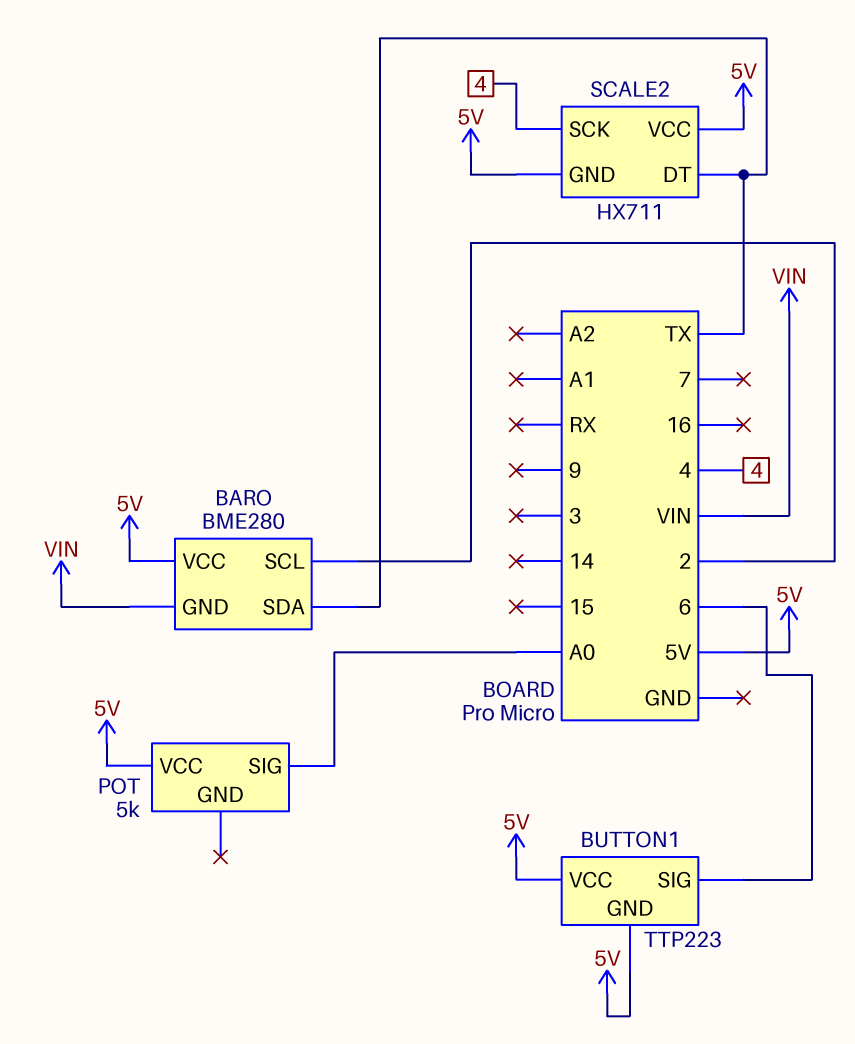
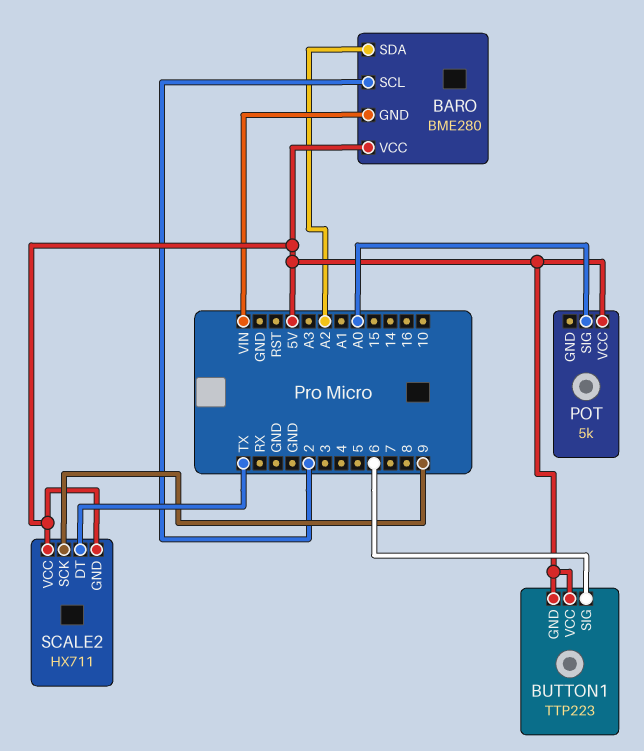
BARO pin SDA: TX -> A2
SCALE2 pin SCK: 4 -> 9

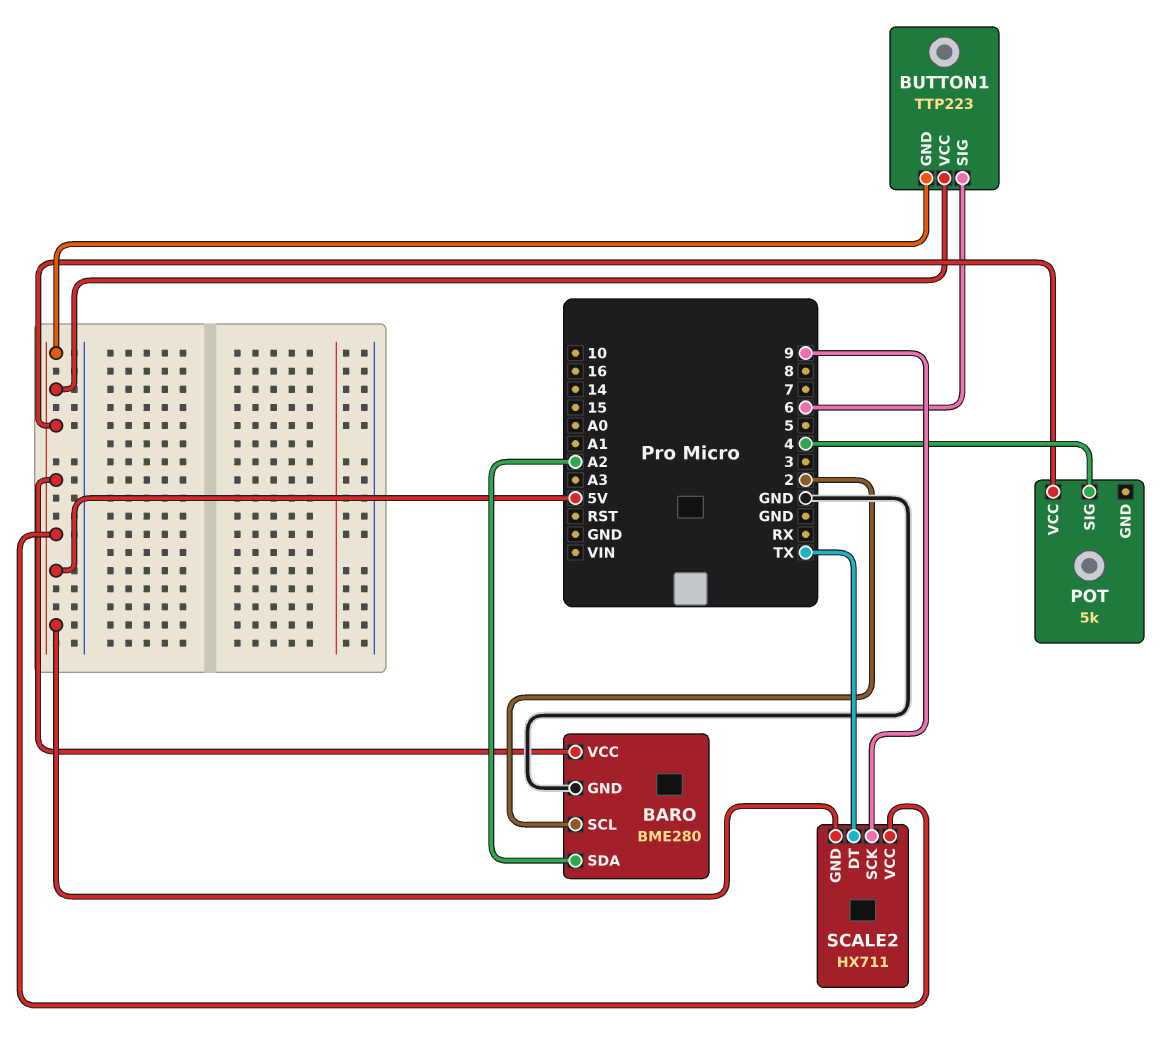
BARO pin GND: VIN -> GND
POT pin SIG: A0 -> 4

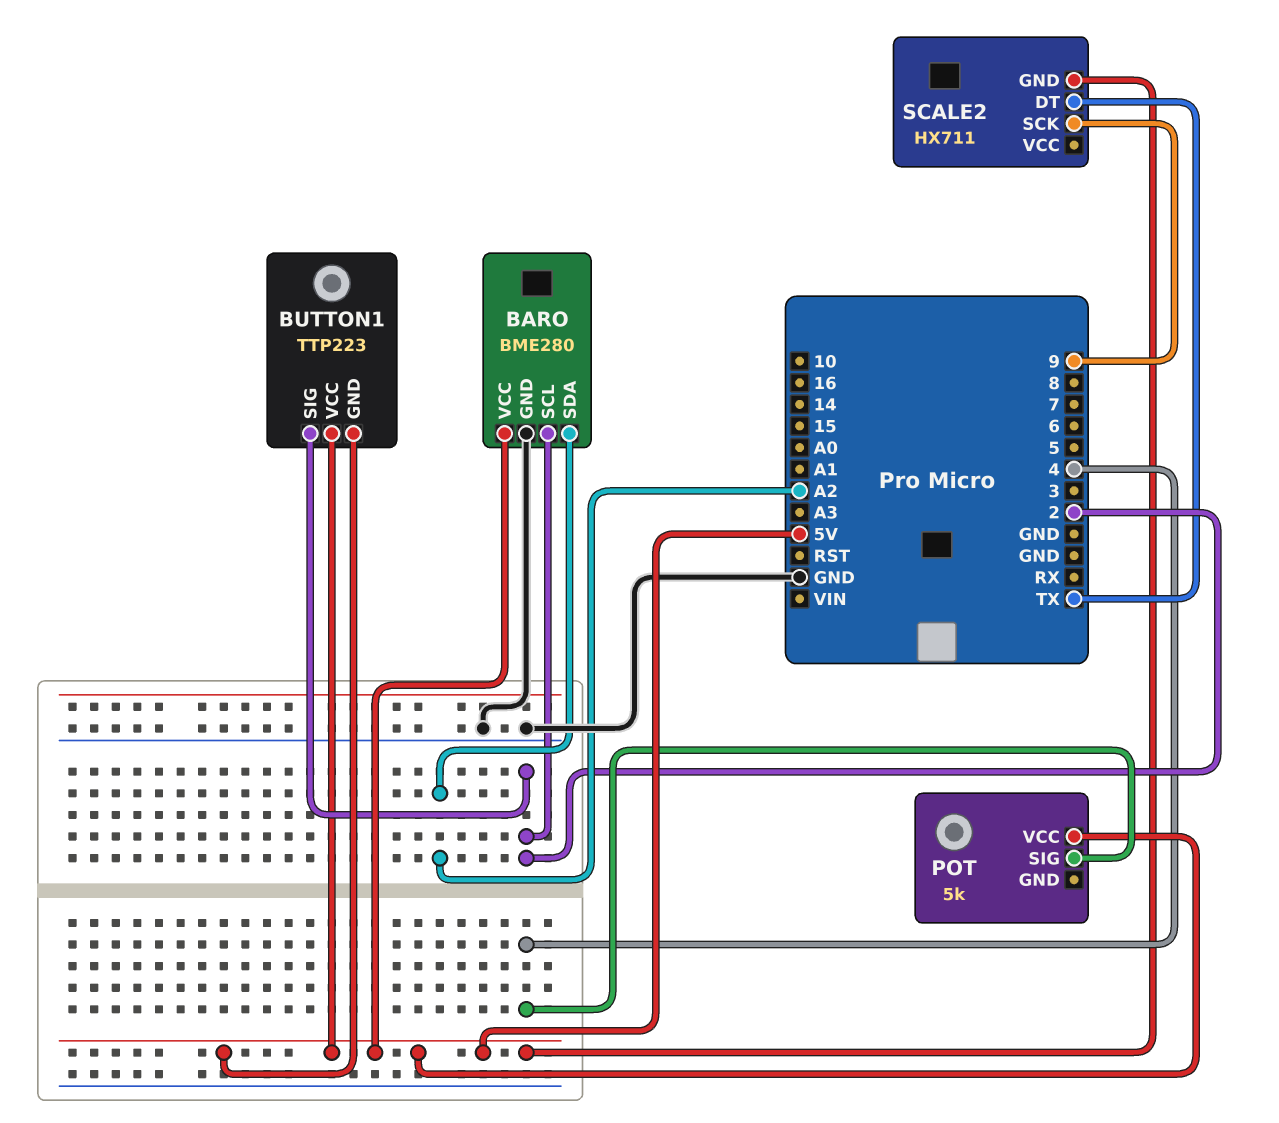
BUTTON1 pin SIG: 6 -> 2
SCALE2 pin VCC: 5V -> none

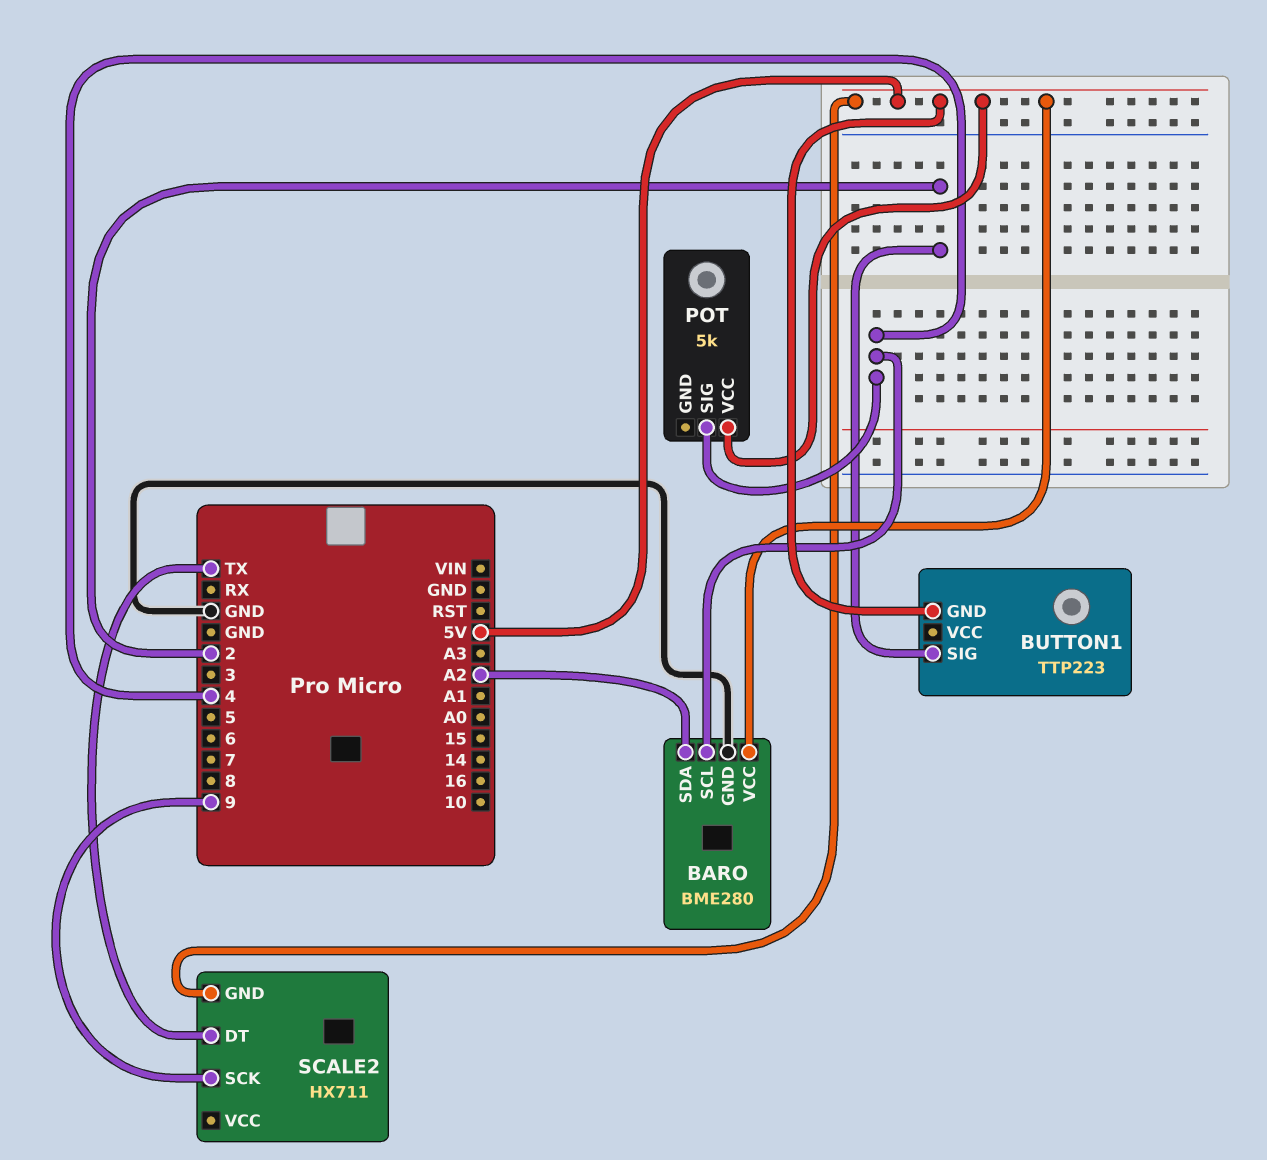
BARO pin SCL: 2 -> 4
BUTTON1 pin VCC: 5V -> none

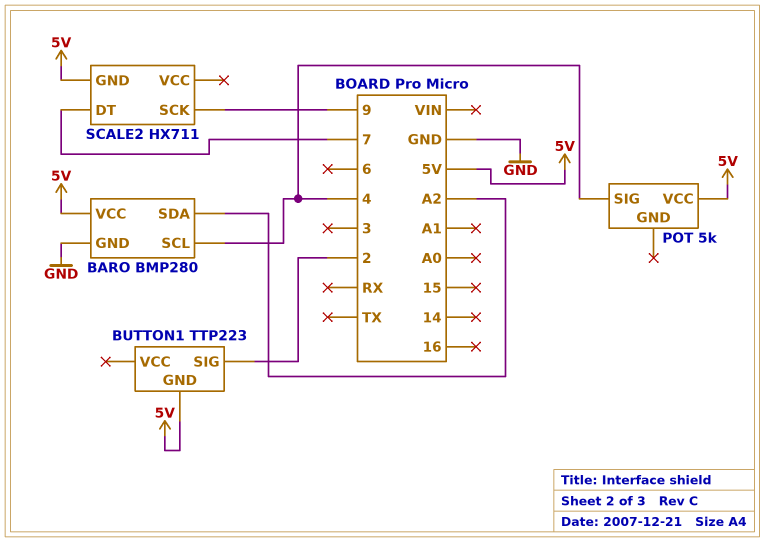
BARO: BME280 -> BMP280
SCALE2 pin DT: TX -> 7

